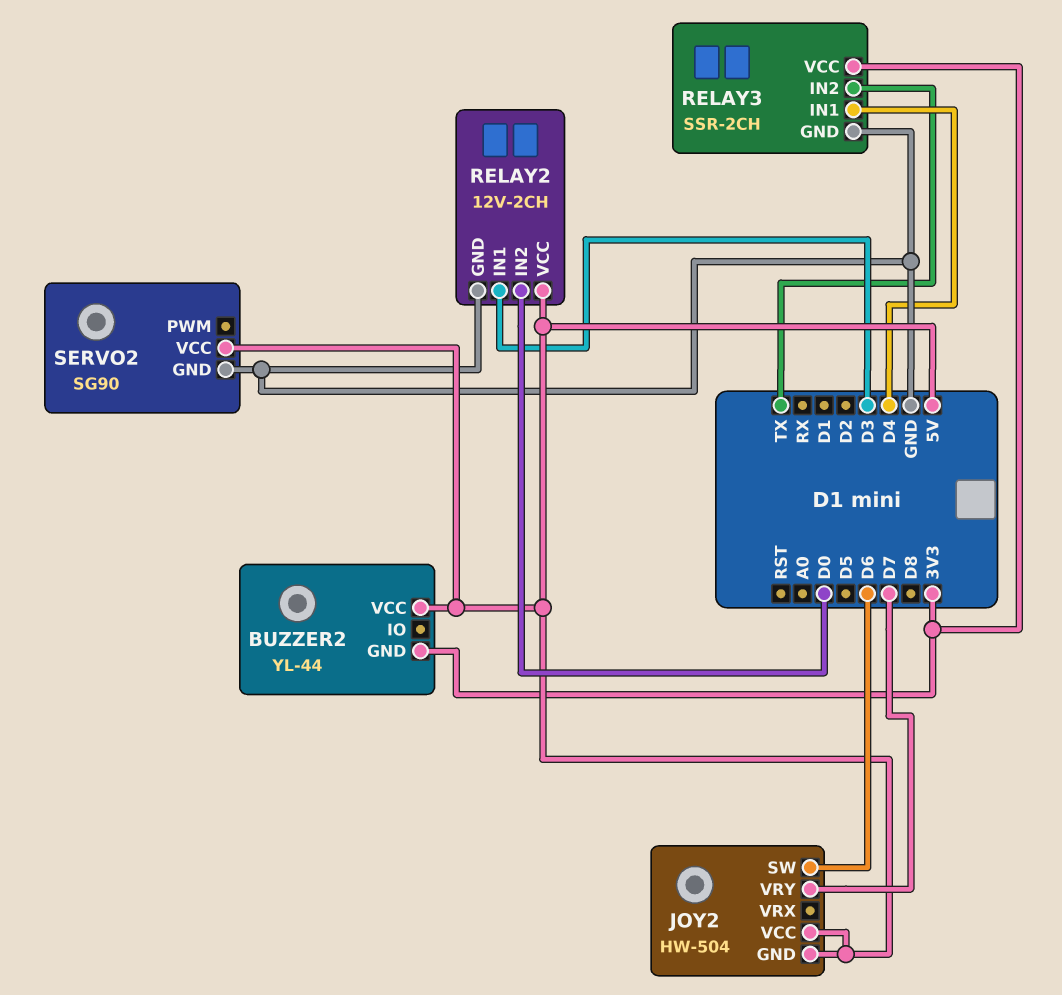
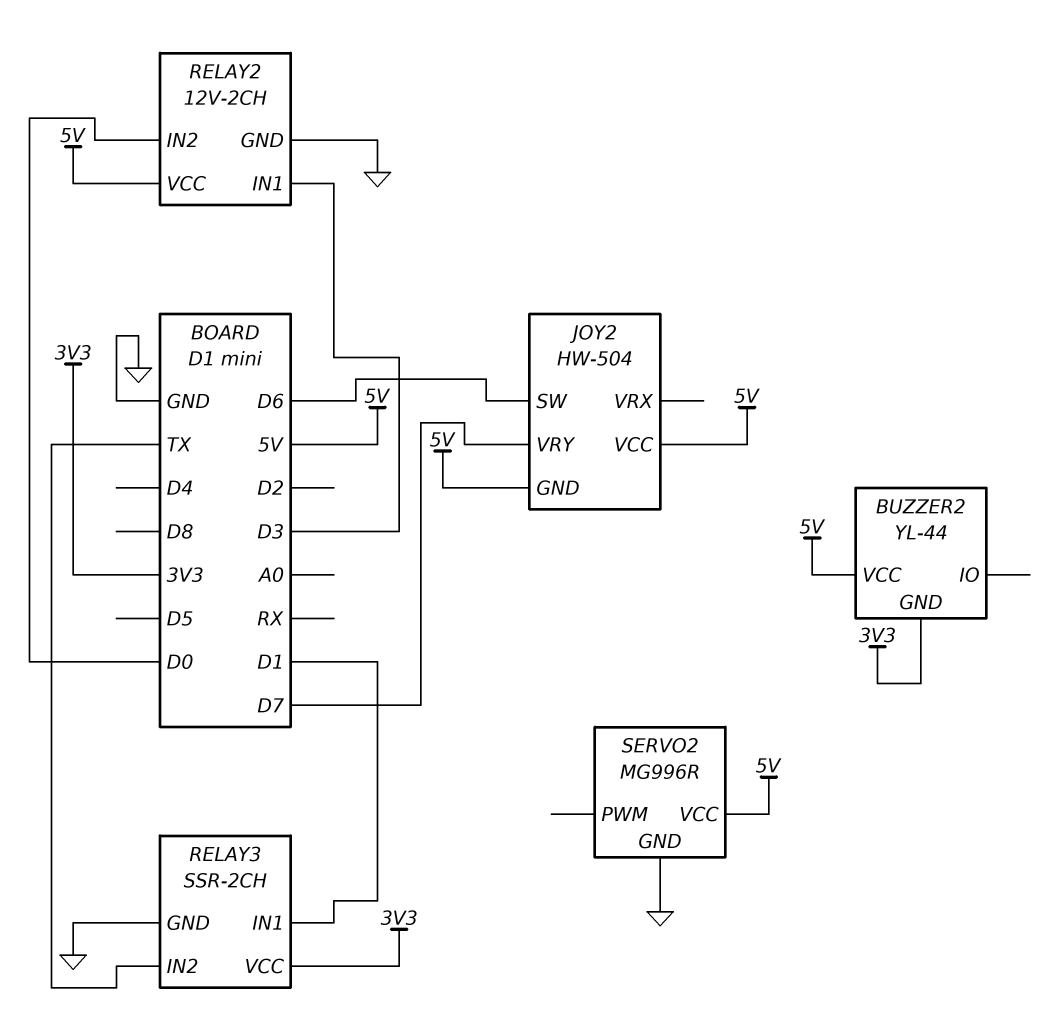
RELAY3 pin IN1: D4 -> D1
SERVO2: SG90 -> MG996R

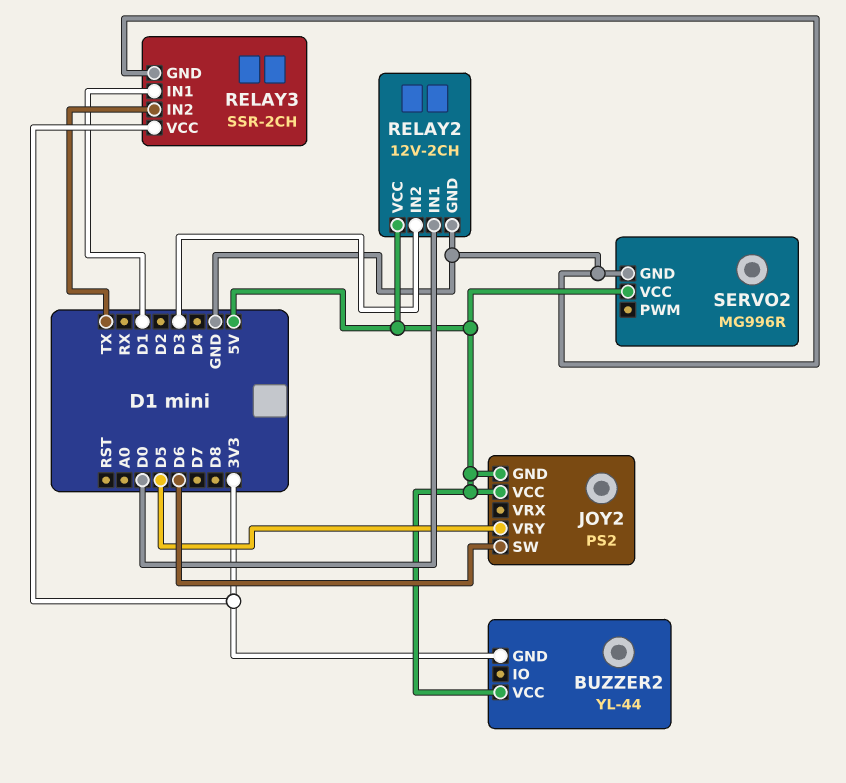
JOY2: HW-504 -> PS2
JOY2 pin VRY: D7 -> D5
RELAY2 pin IN1: D3 -> D0
RELAY2 pin IN2: D0 -> D3

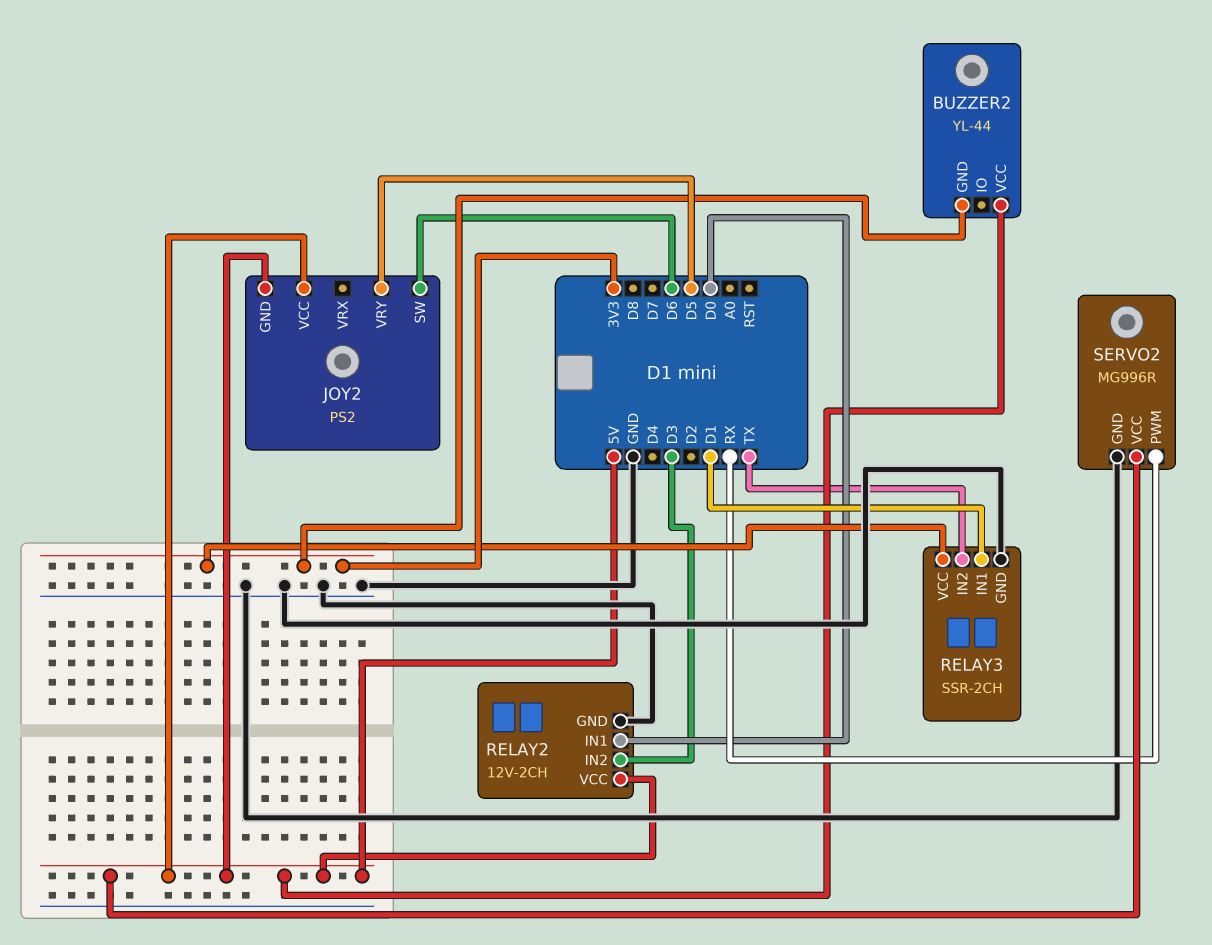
SERVO2 pin PWM: none -> RX

